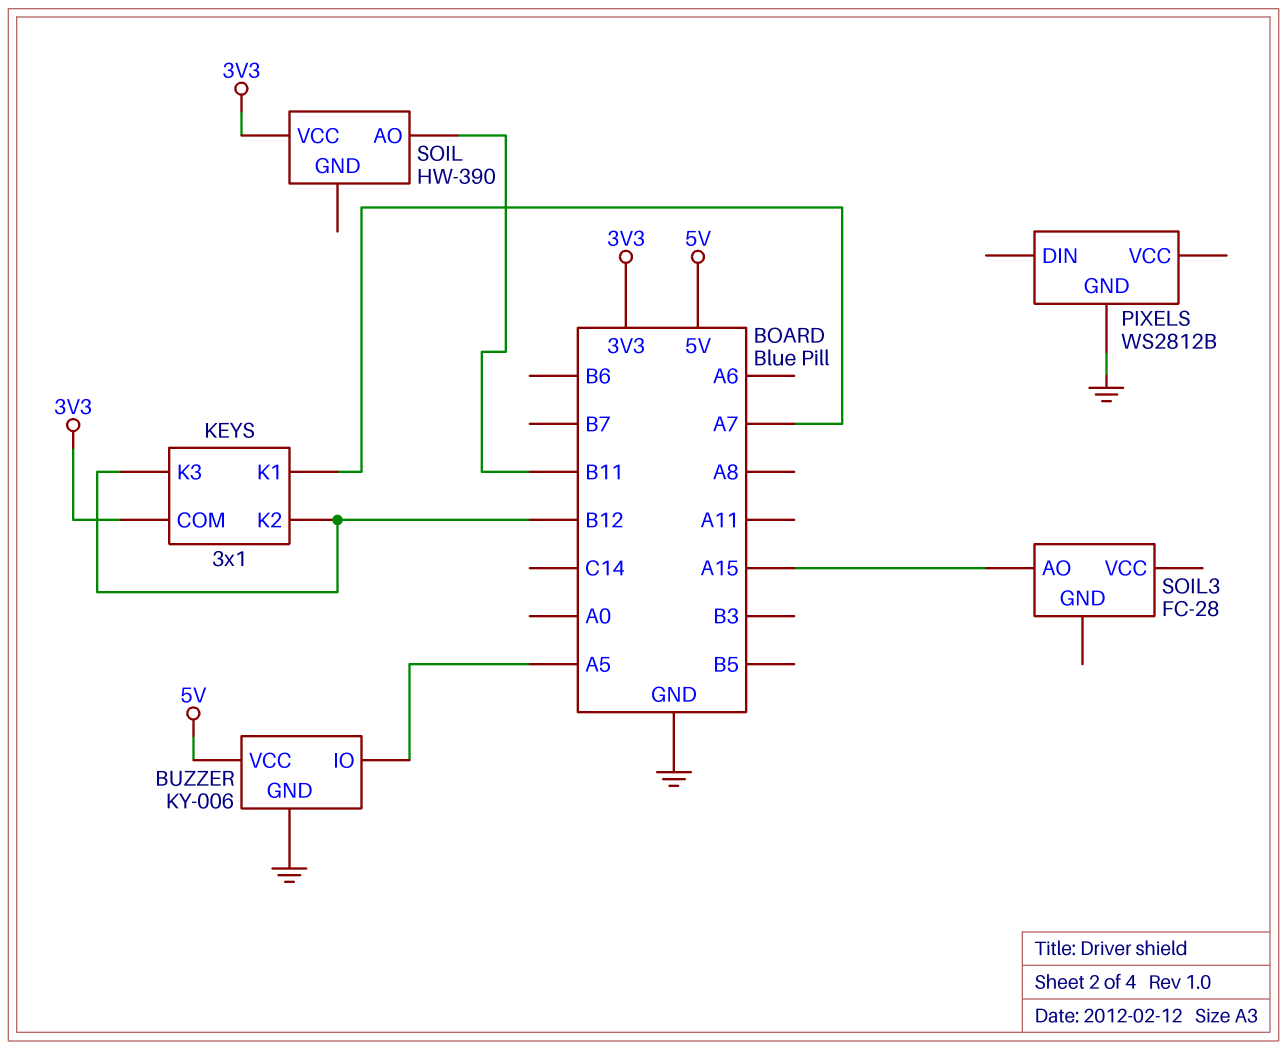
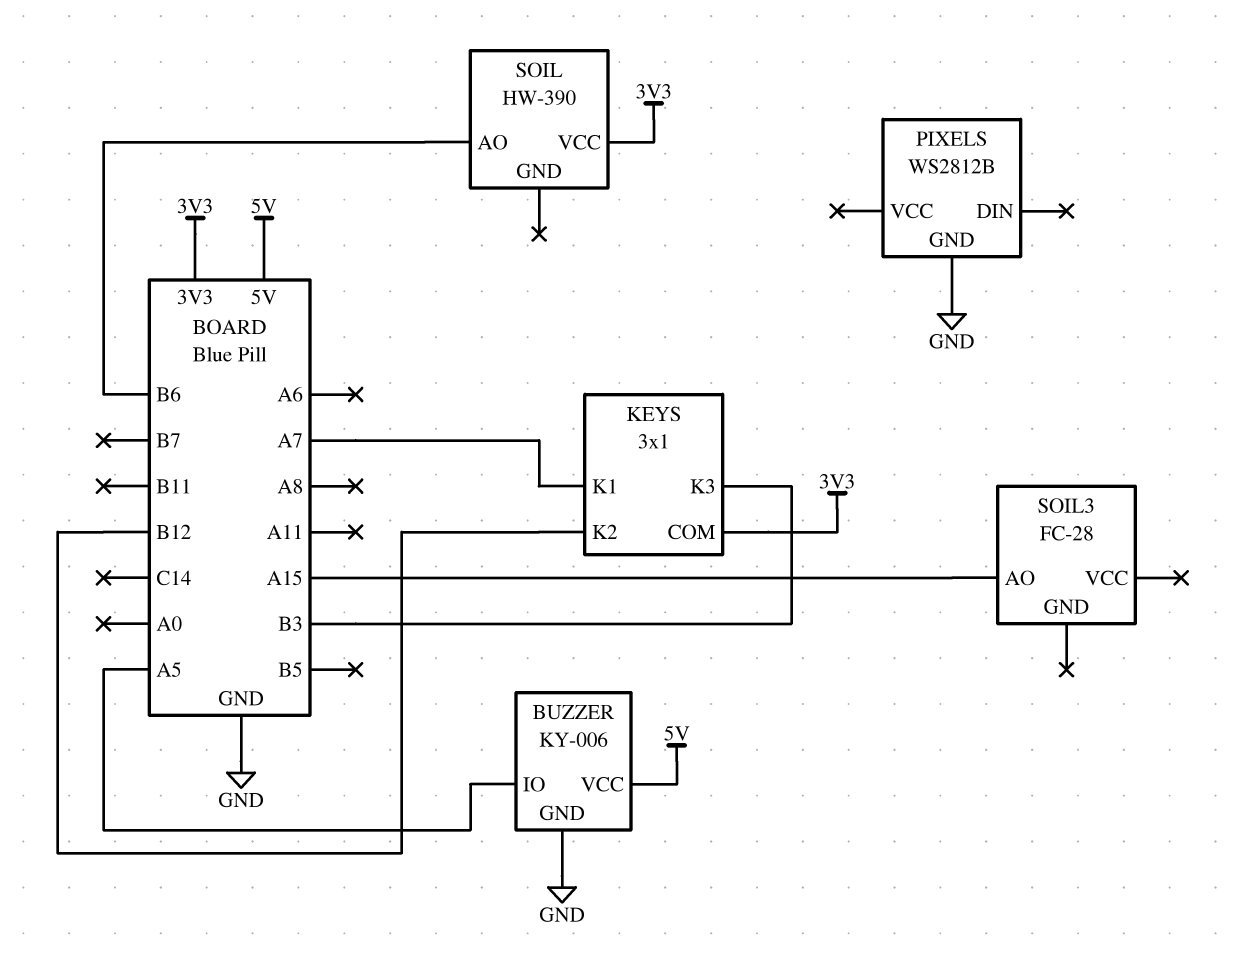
KEYS pin K3: B12 -> B3
SOIL pin AO: B11 -> B6

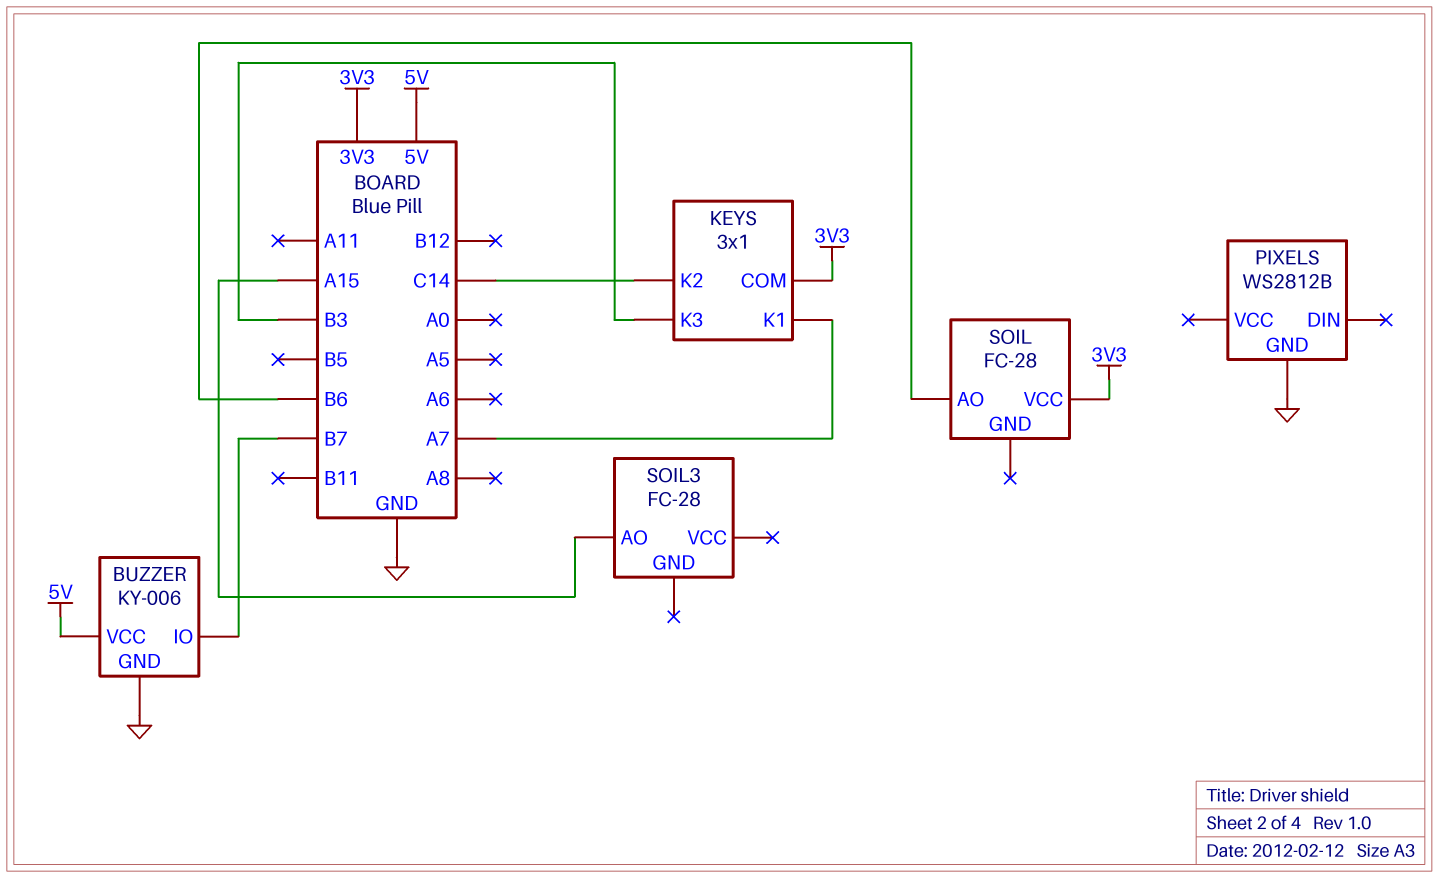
BUZZER pin IO: A5 -> B7
KEYS pin K2: B12 -> C14
SOIL: HW-390 -> FC-28

